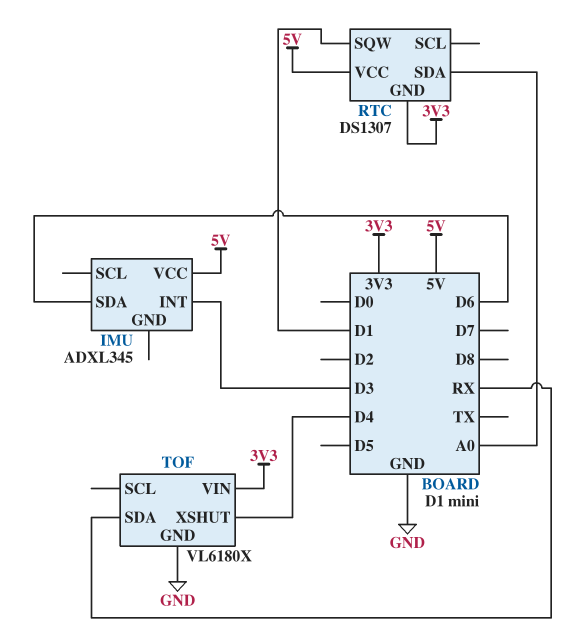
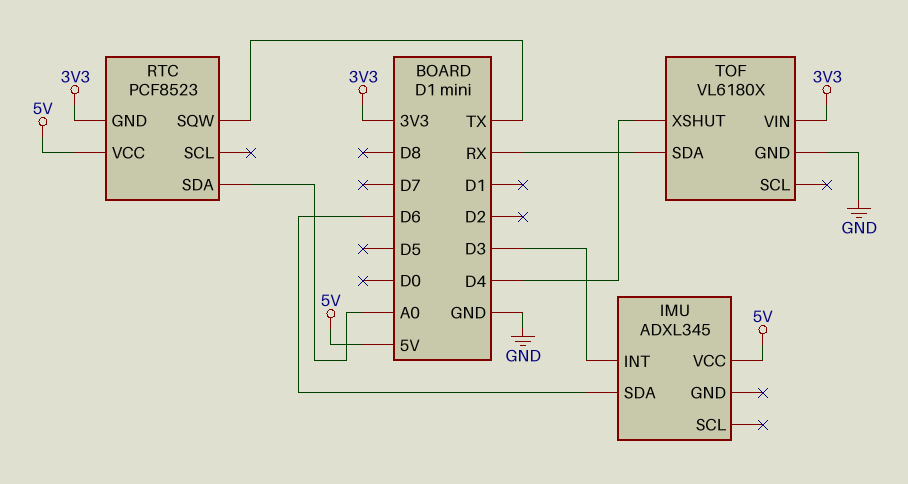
RTC: DS1307 -> PCF8523
RTC pin SQW: D1 -> TX

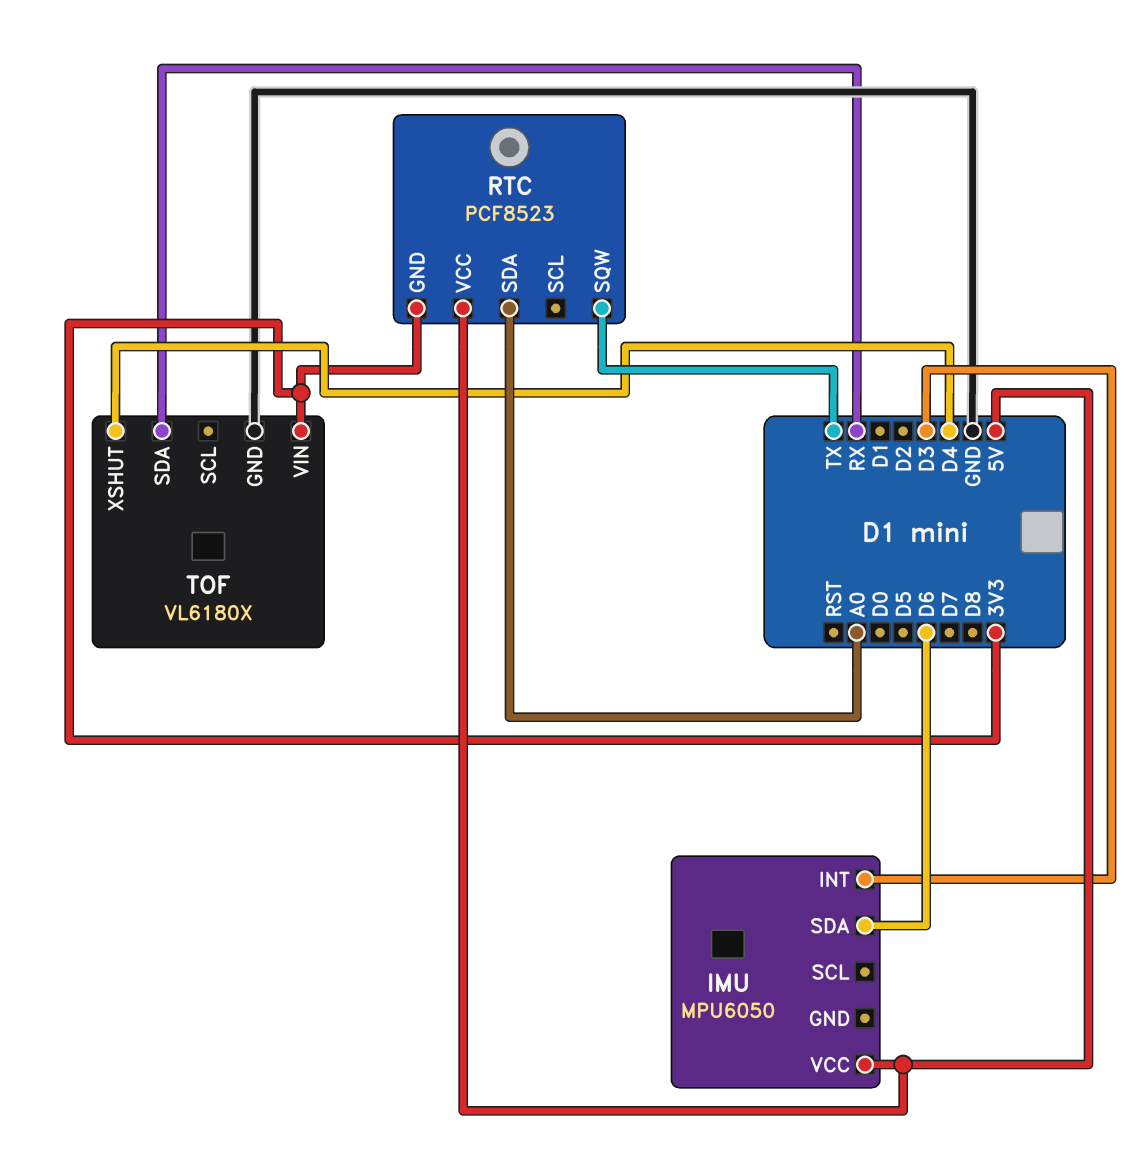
IMU: ADXL345 -> MPU6050

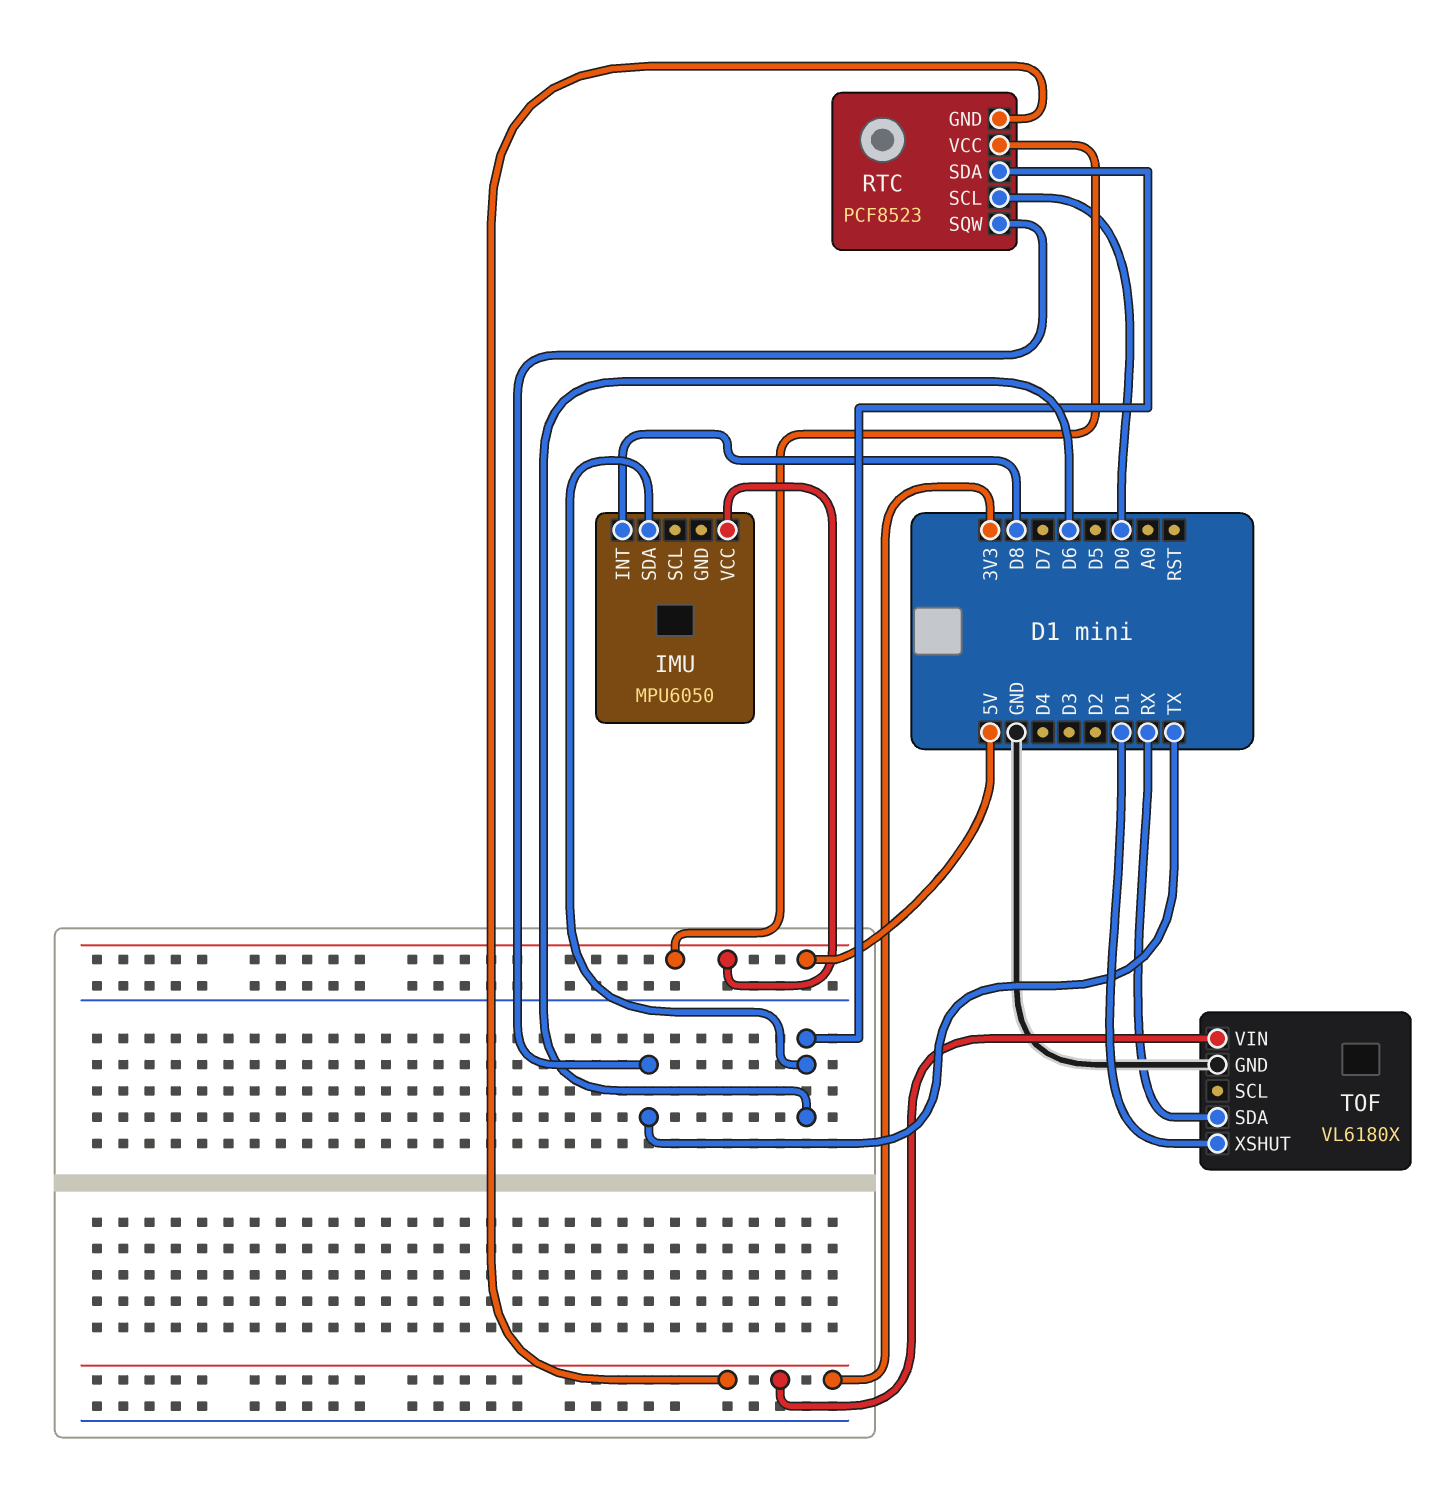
IMU pin INT: D3 -> D8
RTC pin SCL: none -> D0
RTC pin SDA: A0 -> D6
TOF pin XSHUT: D4 -> D1

